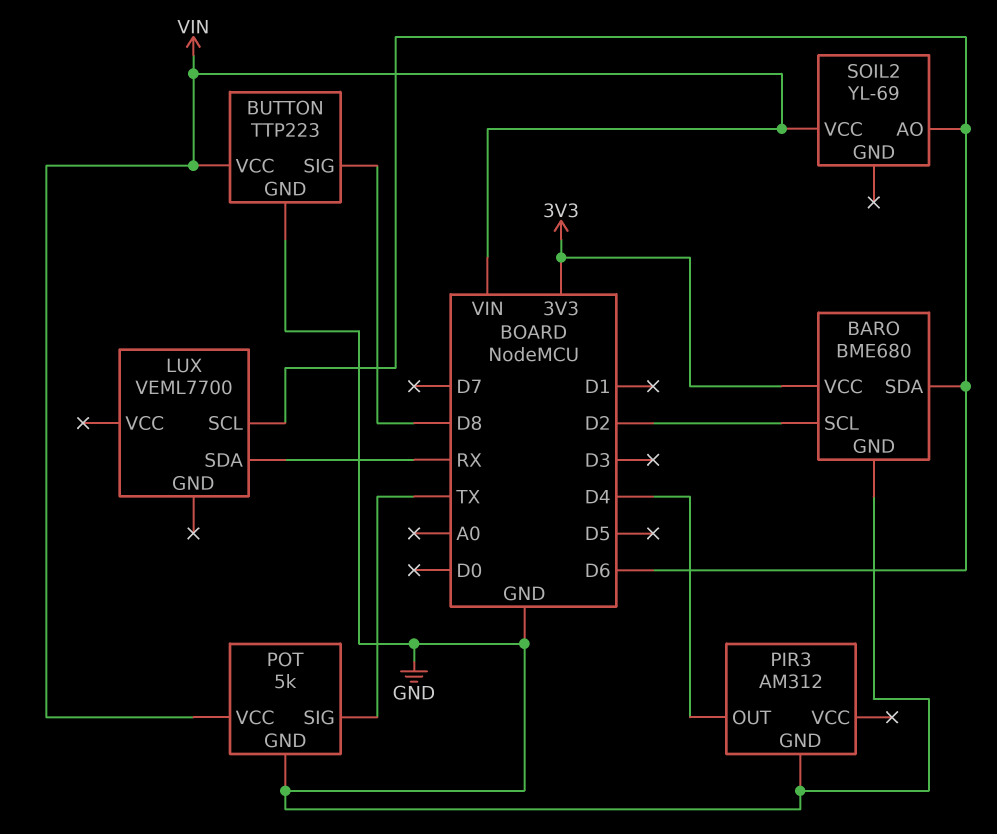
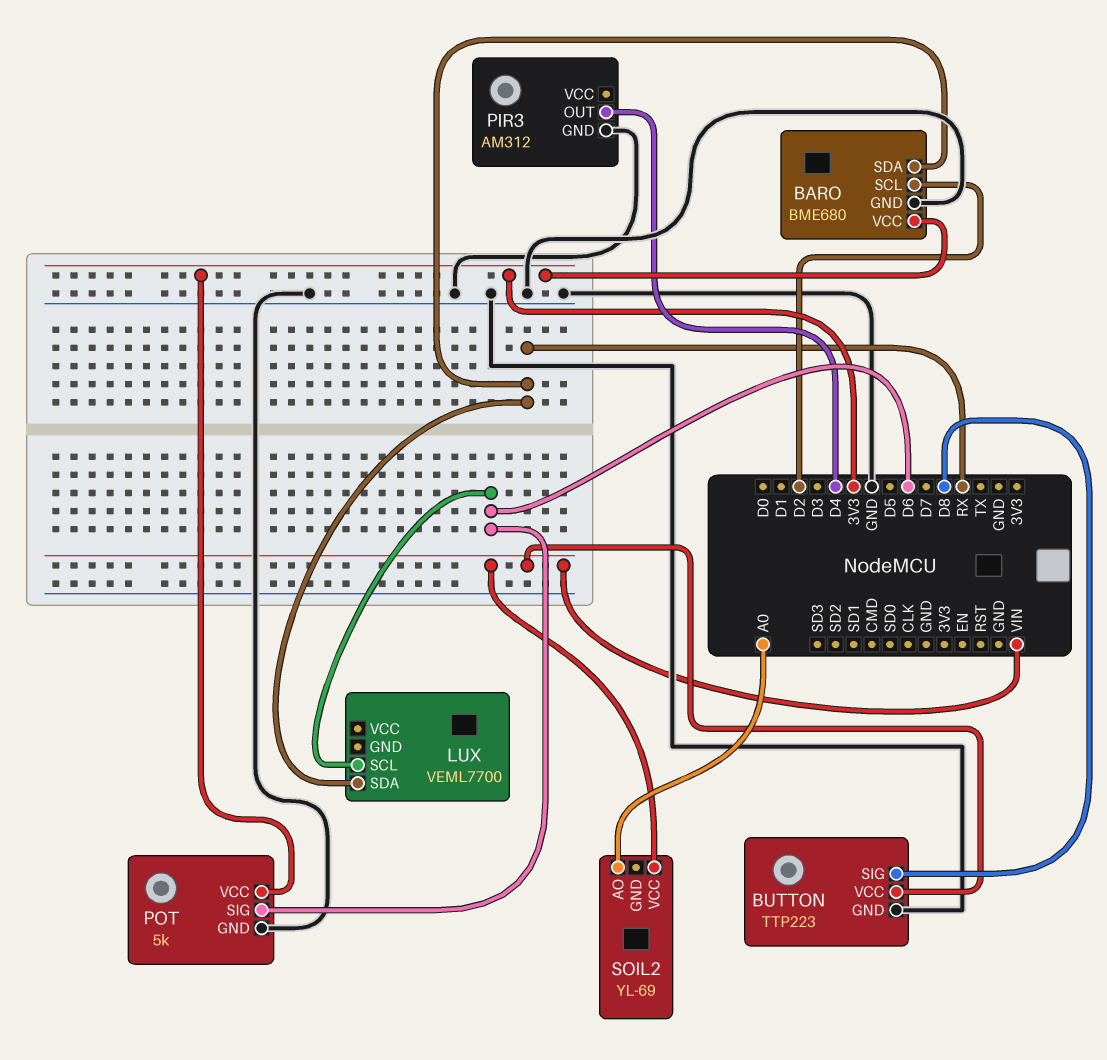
BARO pin SDA: D6 -> RX
POT pin SIG: TX -> D6
POT pin VCC: VIN -> 3V3
SOIL2 pin AO: D6 -> A0

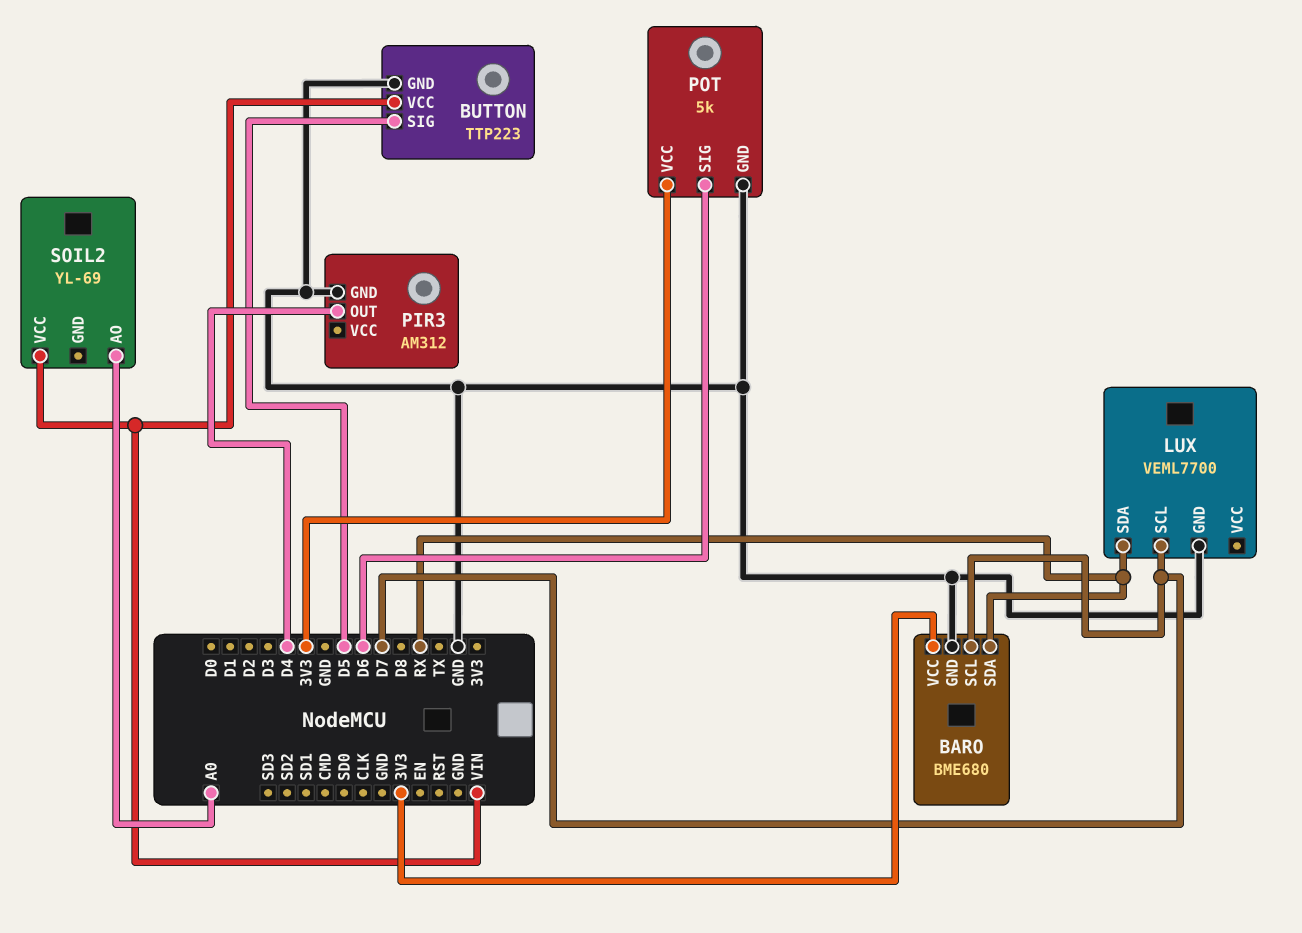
BARO pin SCL: D2 -> D7
BUTTON pin SIG: D8 -> D5
LUX pin GND: none -> GND
LUX pin SCL: D6 -> D7

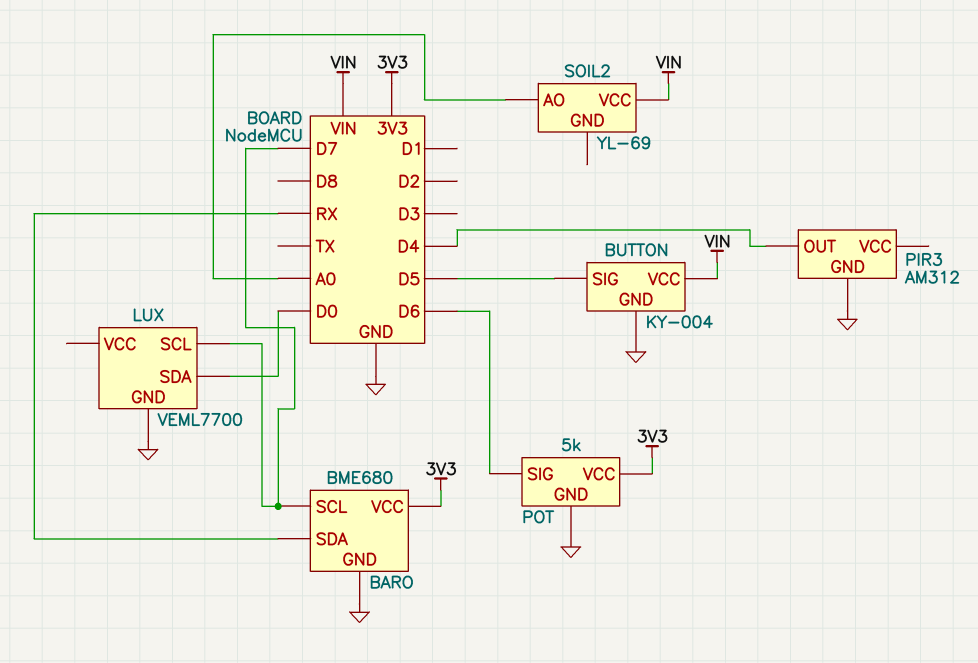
BUTTON: TTP223 -> KY-004
LUX pin SDA: RX -> D0

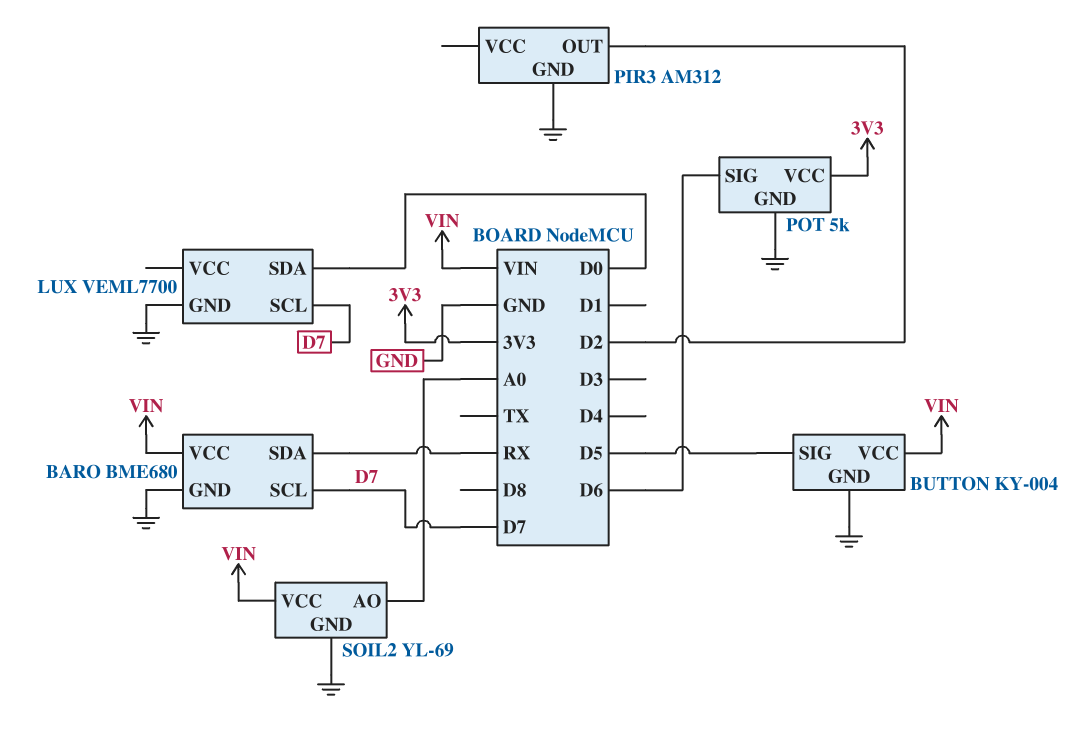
BARO pin VCC: 3V3 -> VIN
PIR3 pin OUT: D4 -> D2
SOIL2 pin GND: none -> GND

